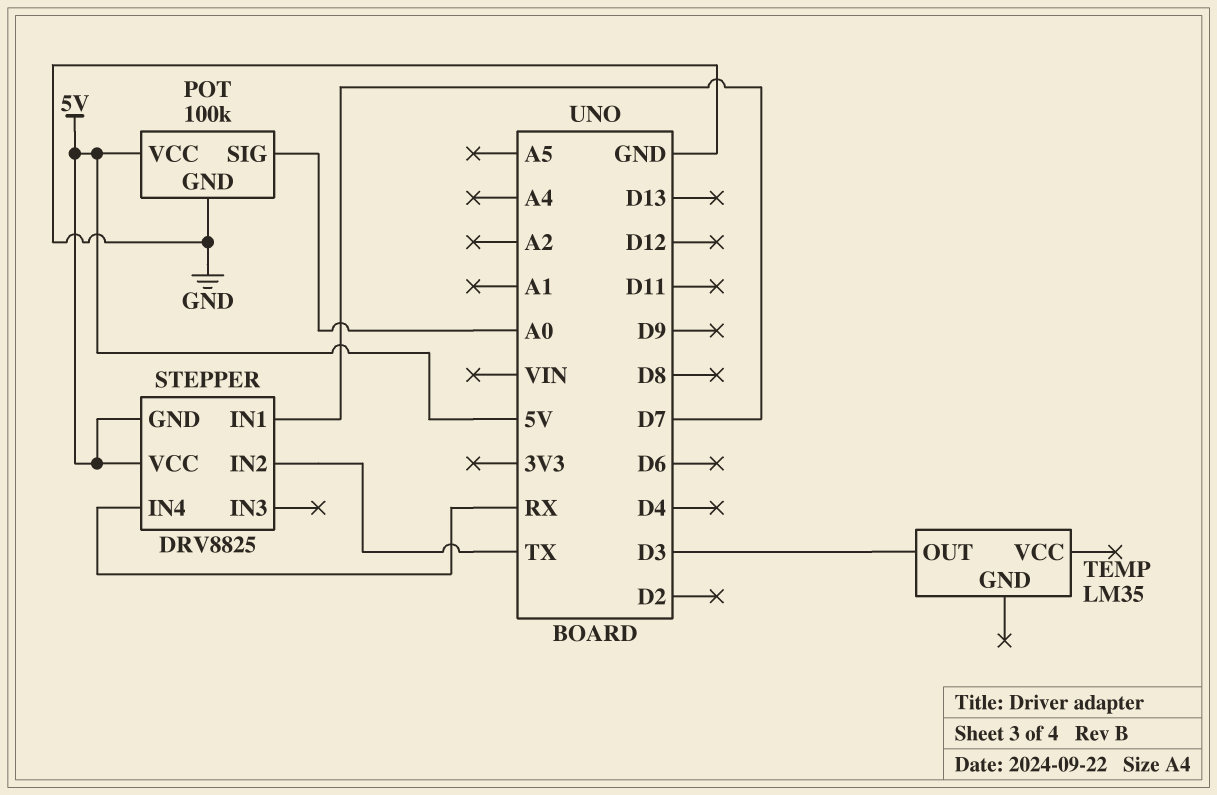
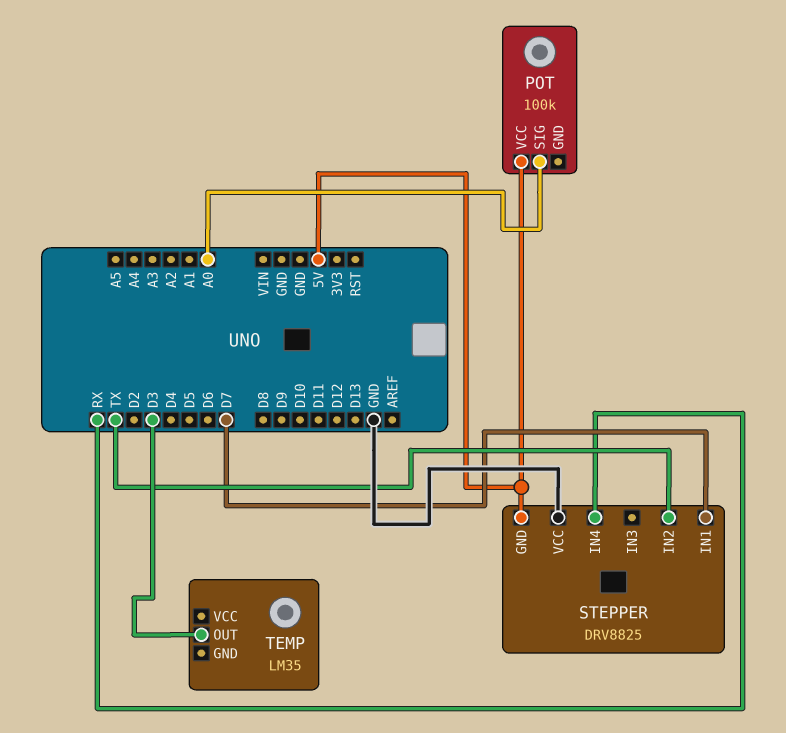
POT pin GND: GND -> none
STEPPER pin VCC: 5V -> GND

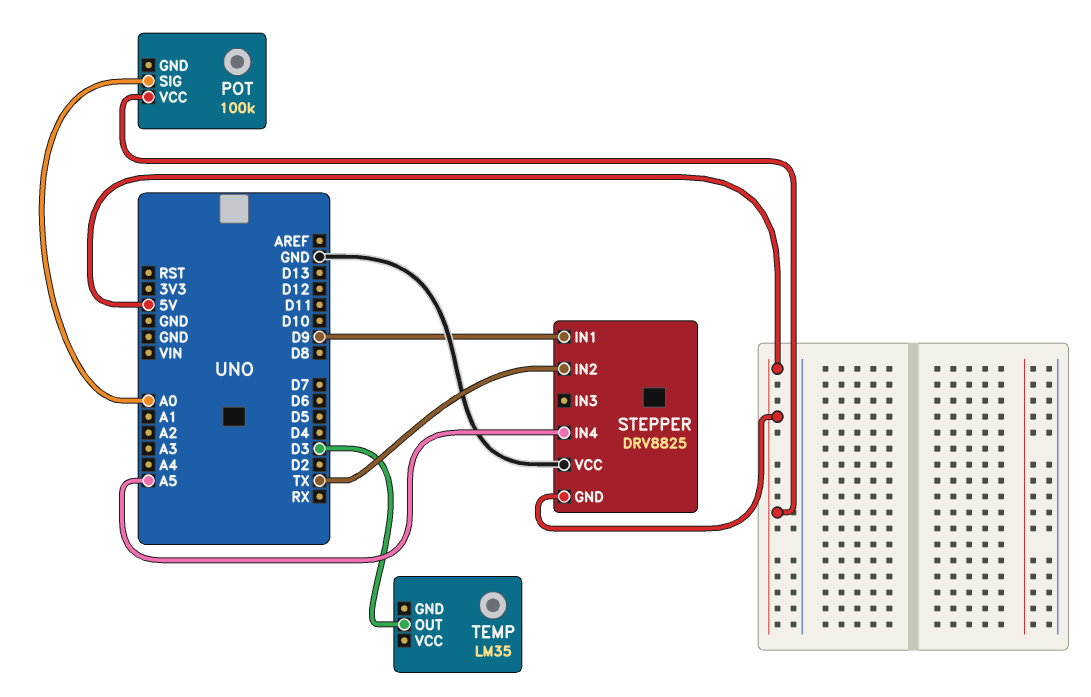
STEPPER pin IN1: D7 -> D9
STEPPER pin IN4: RX -> A5

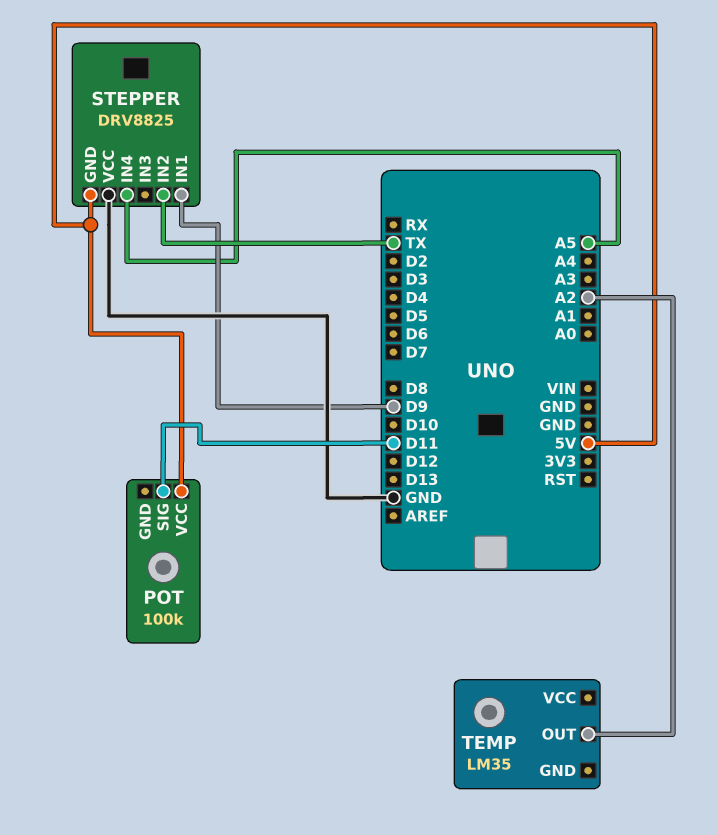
POT pin SIG: A0 -> D11
TEMP pin OUT: D3 -> A2

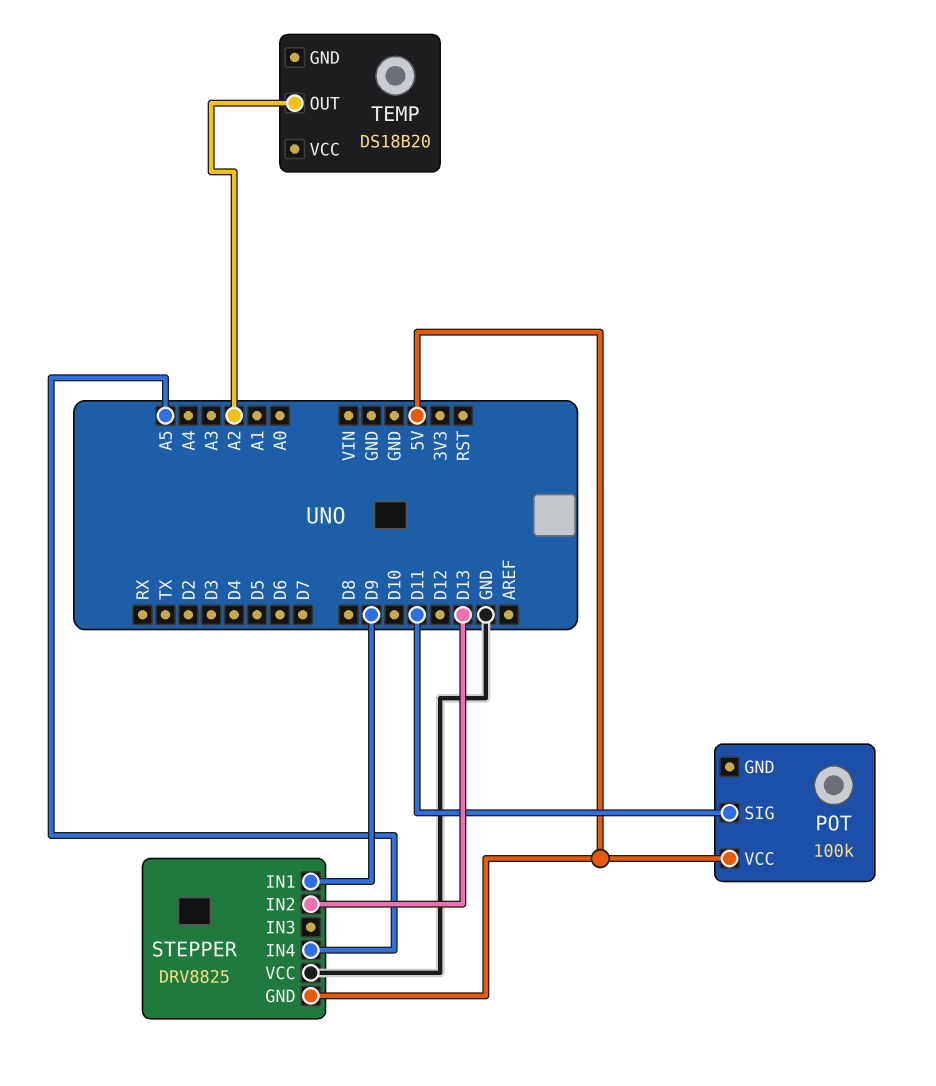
STEPPER pin IN2: TX -> D13
TEMP: LM35 -> DS18B20

